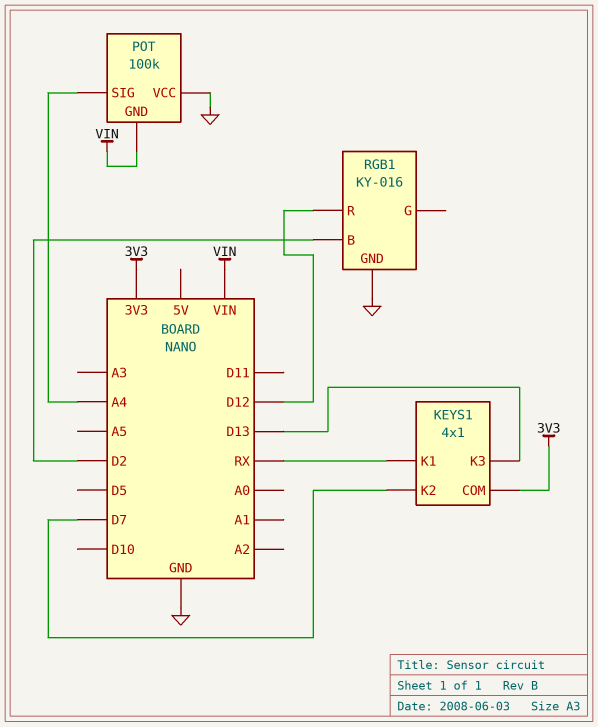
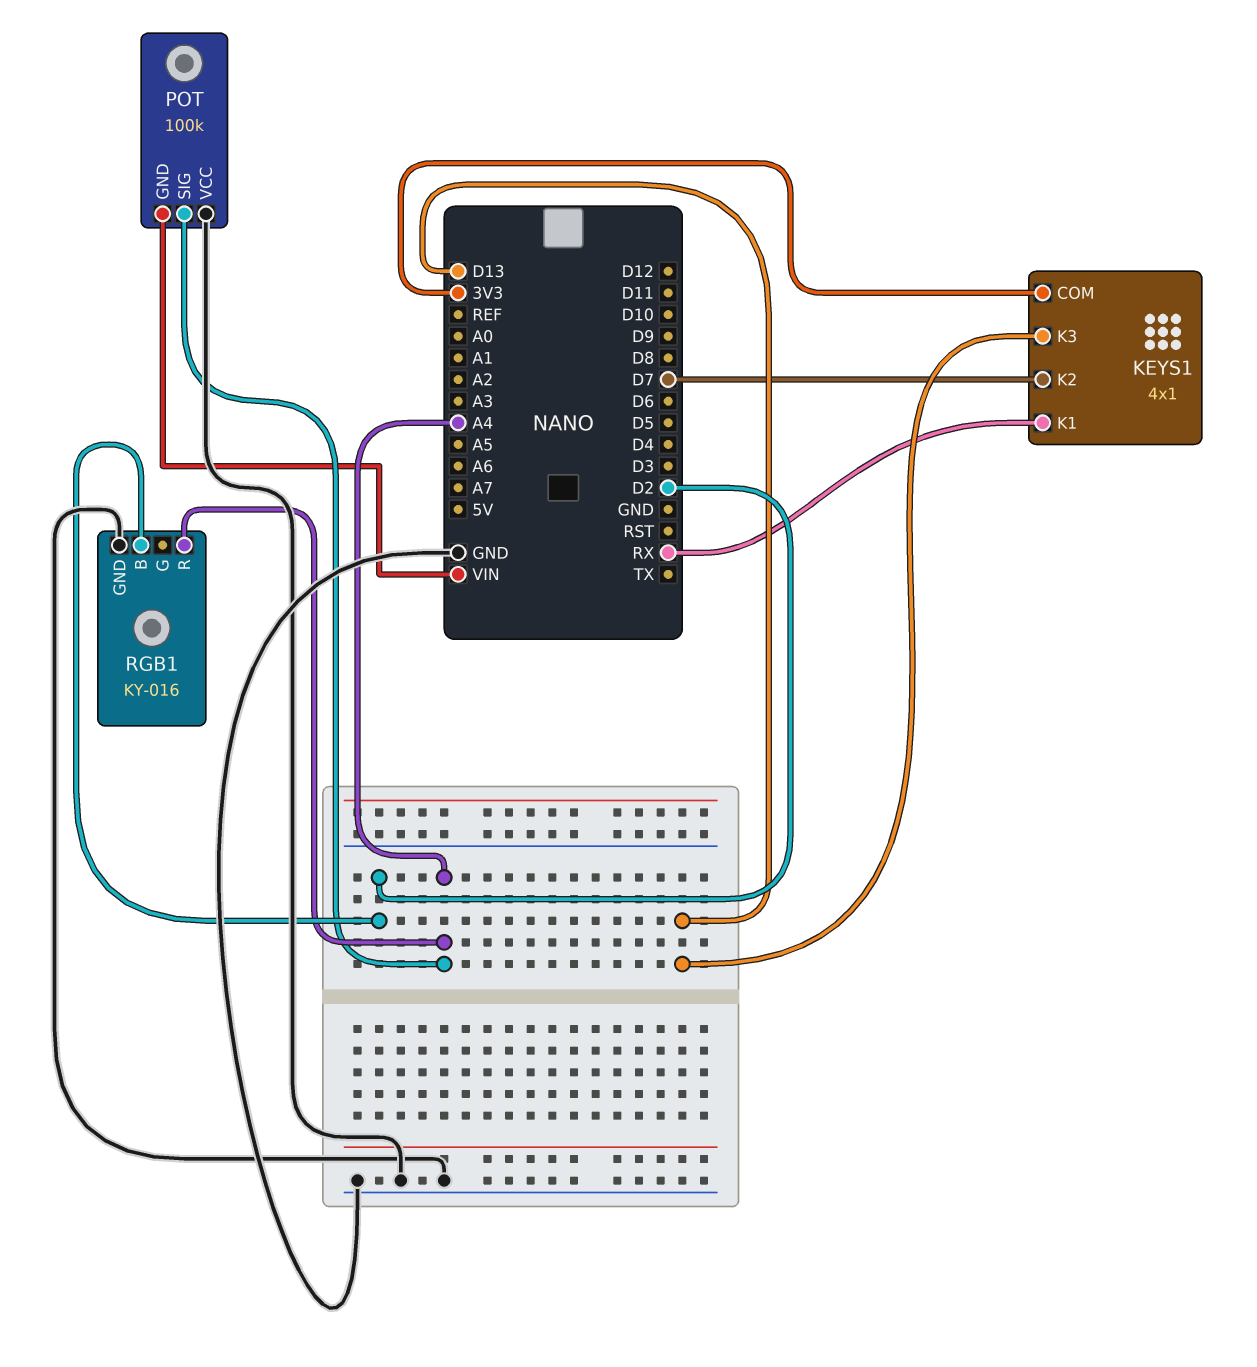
RGB1 pin R: D12 -> A4

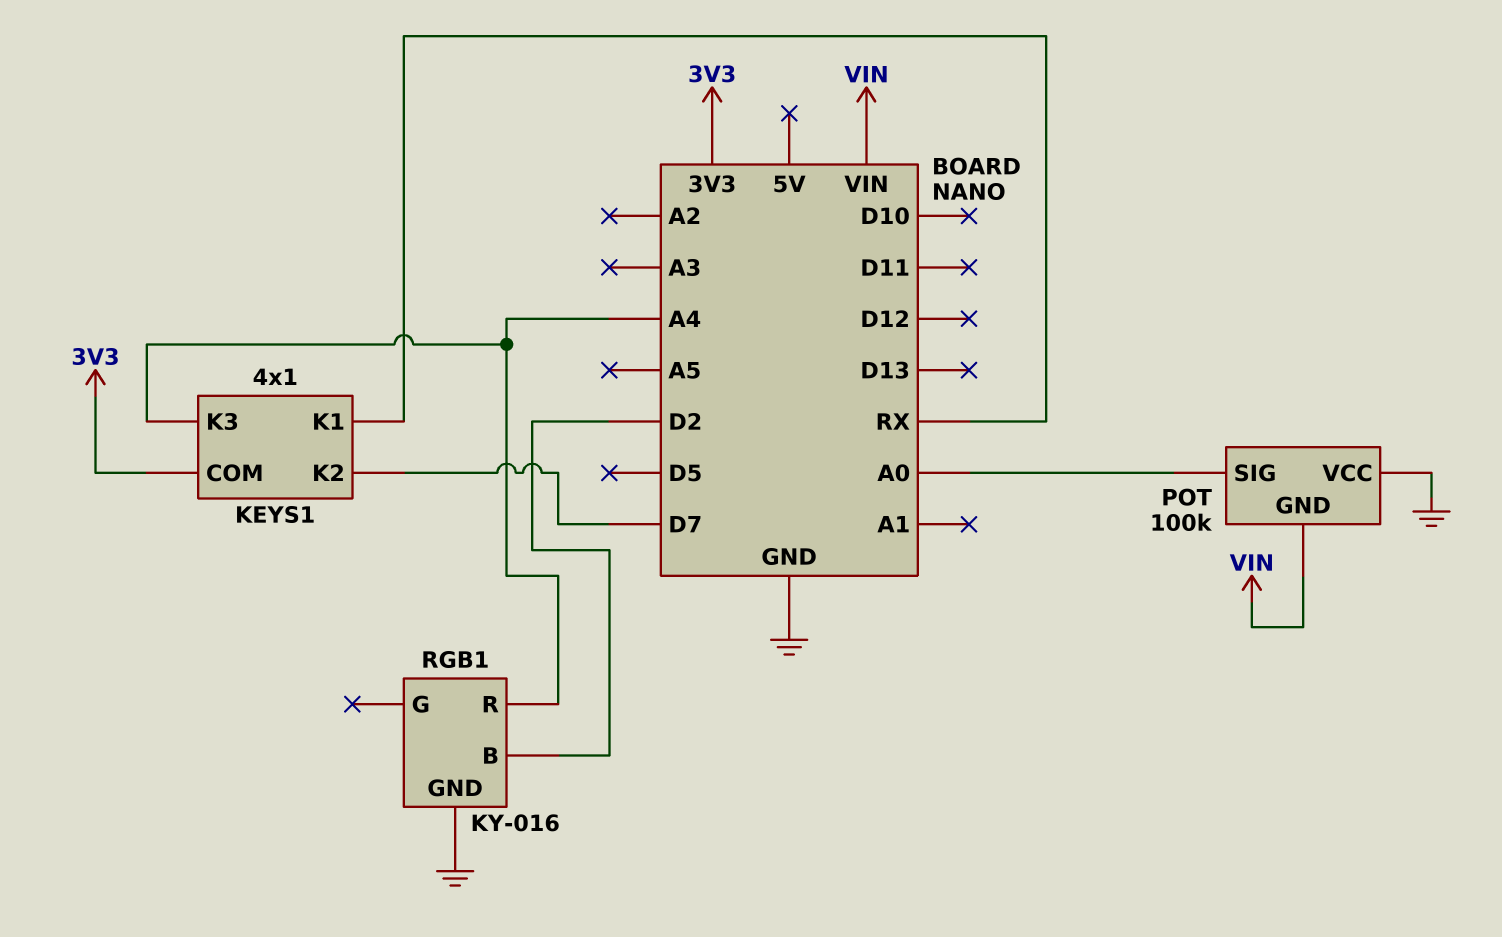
KEYS1 pin K3: D13 -> A4
POT pin SIG: A4 -> A0

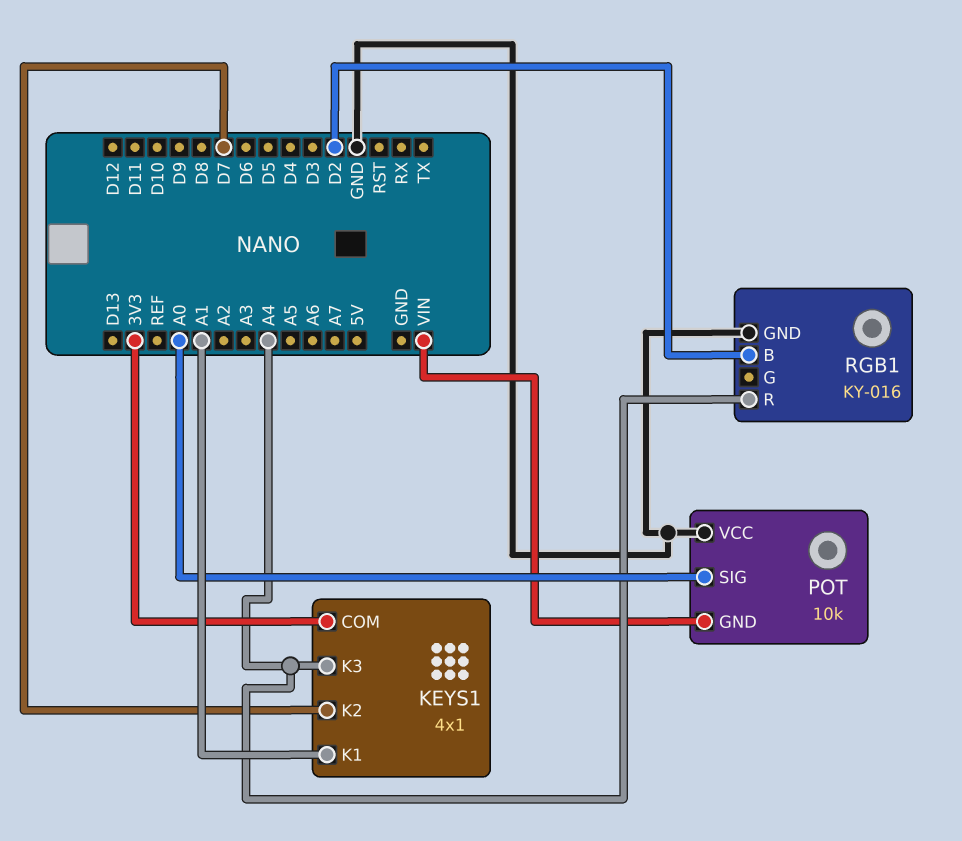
KEYS1 pin K1: RX -> A1
POT: 100k -> 10k

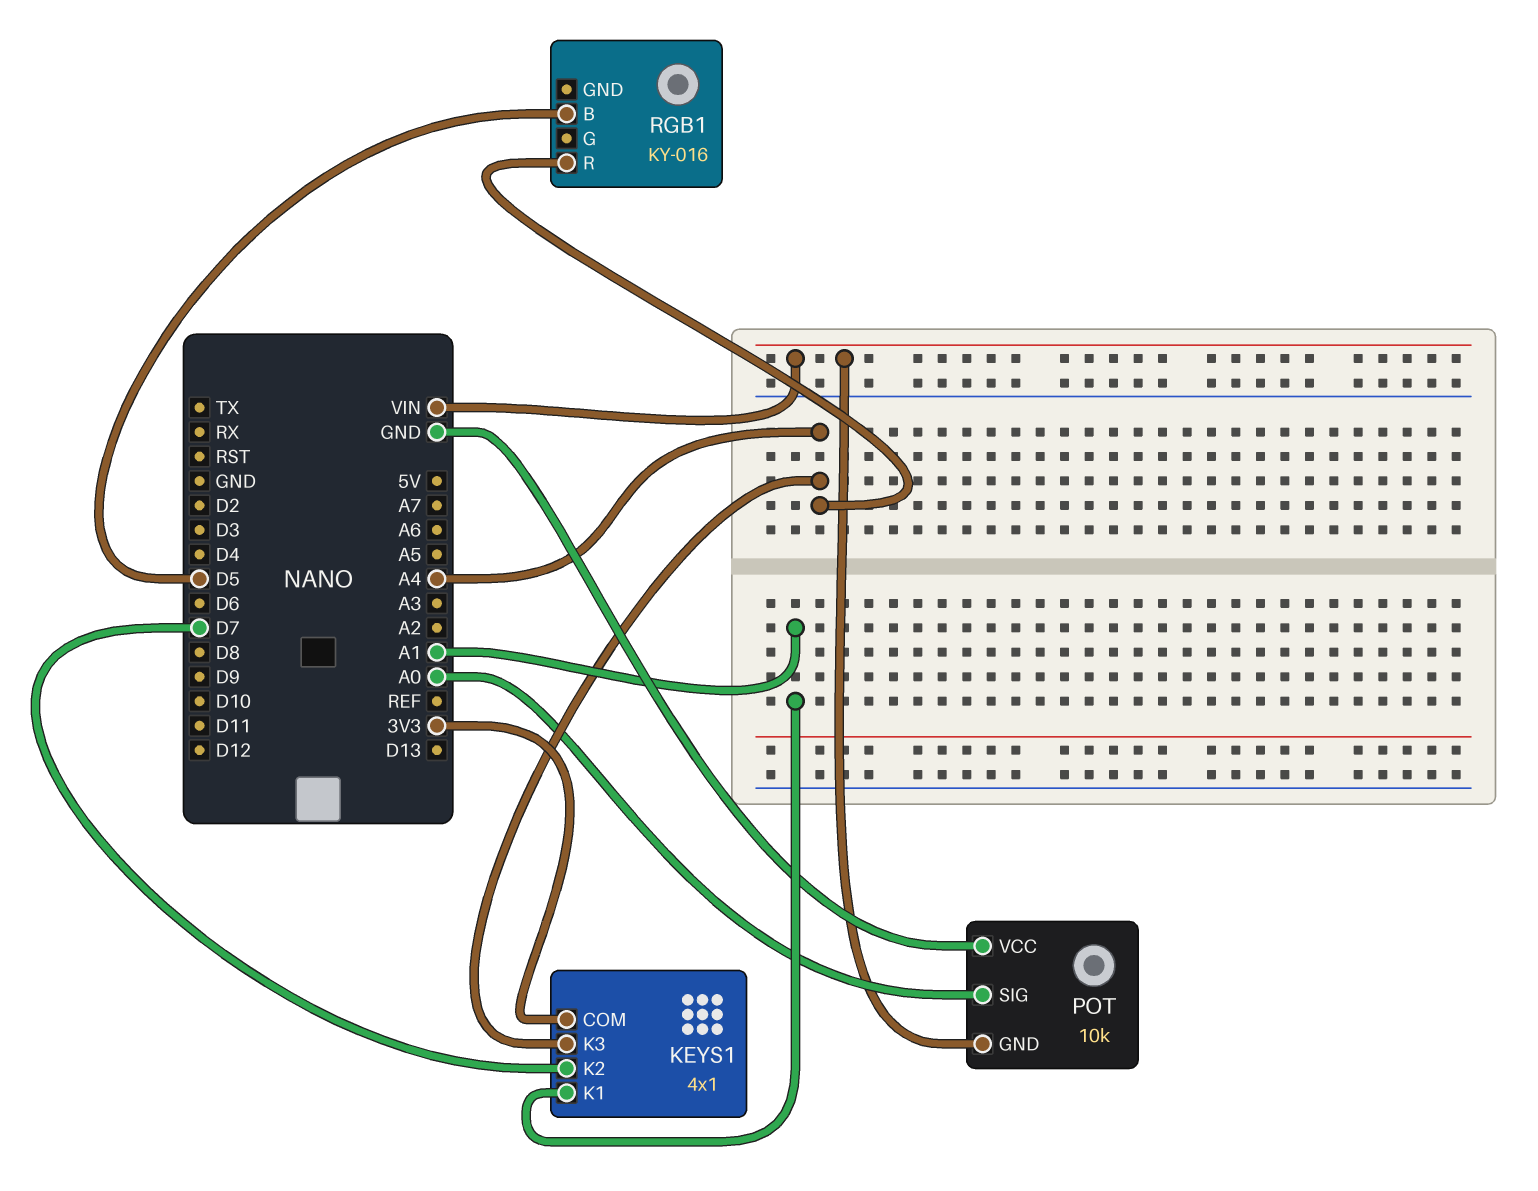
RGB1 pin B: D2 -> D5
RGB1 pin GND: GND -> none

